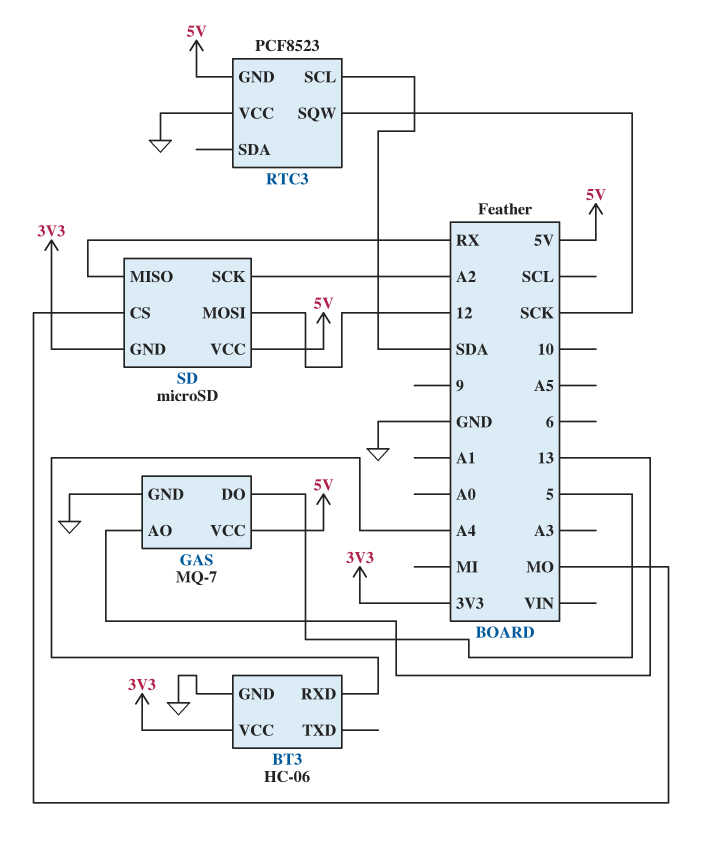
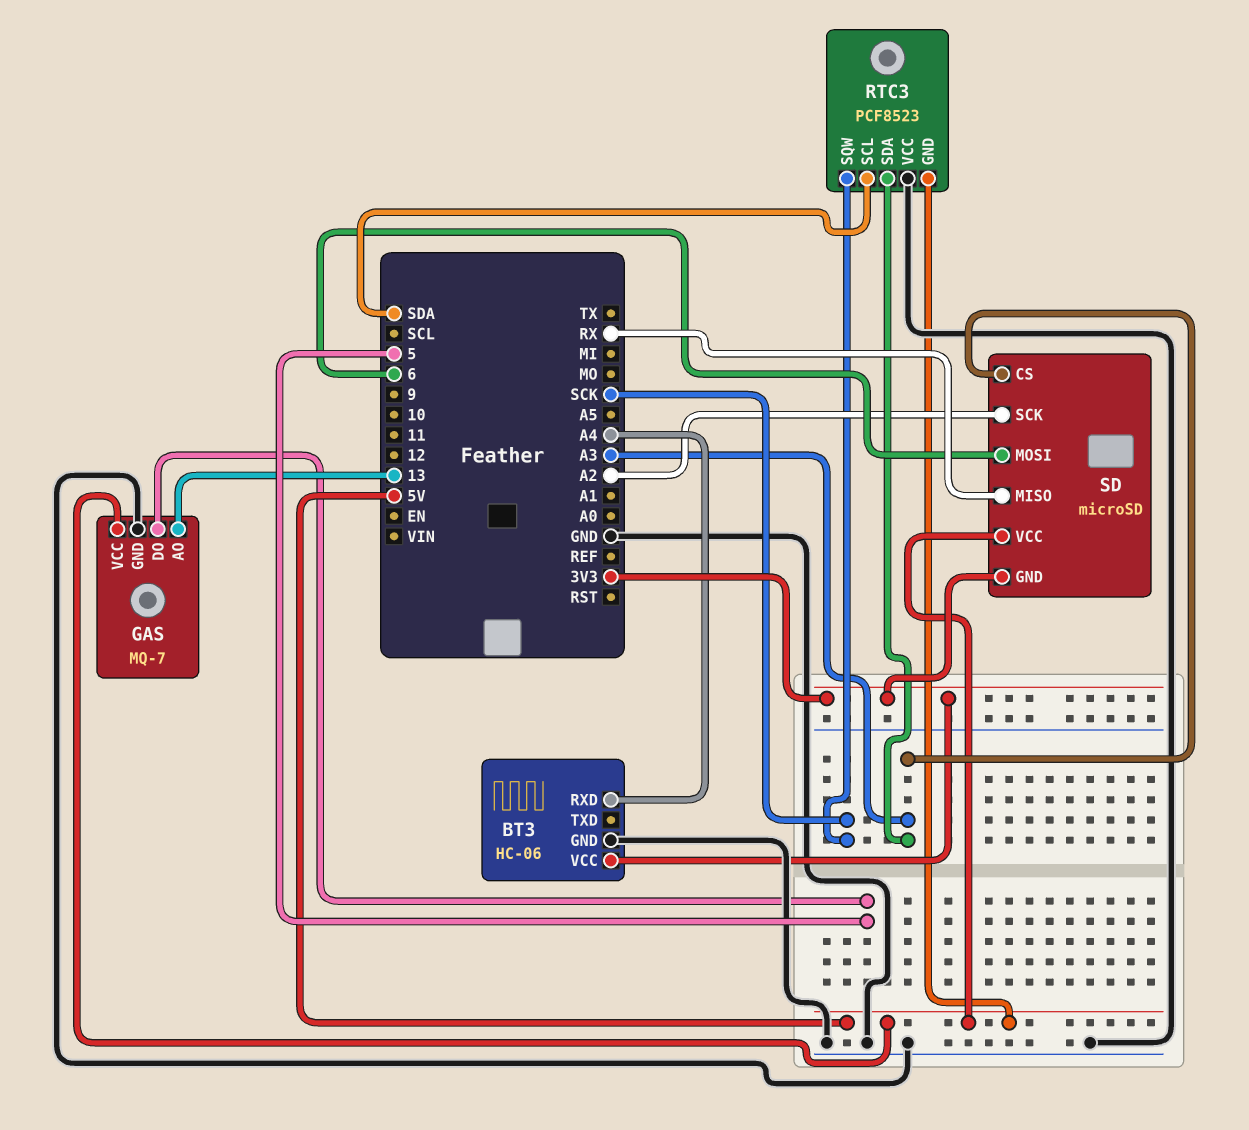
RTC3 pin SDA: none -> A3
SD pin CS: MO -> A3
SD pin MOSI: 12 -> 6

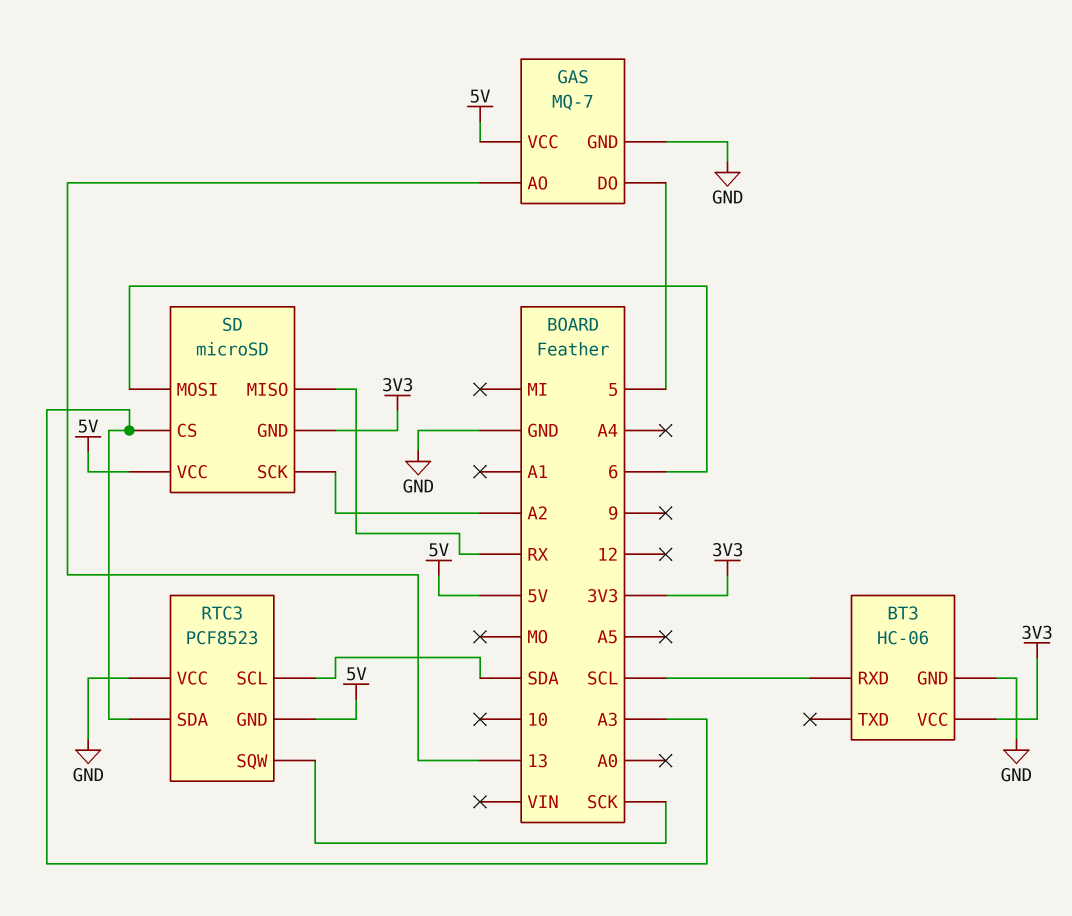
BT3 pin RXD: A4 -> SCL

